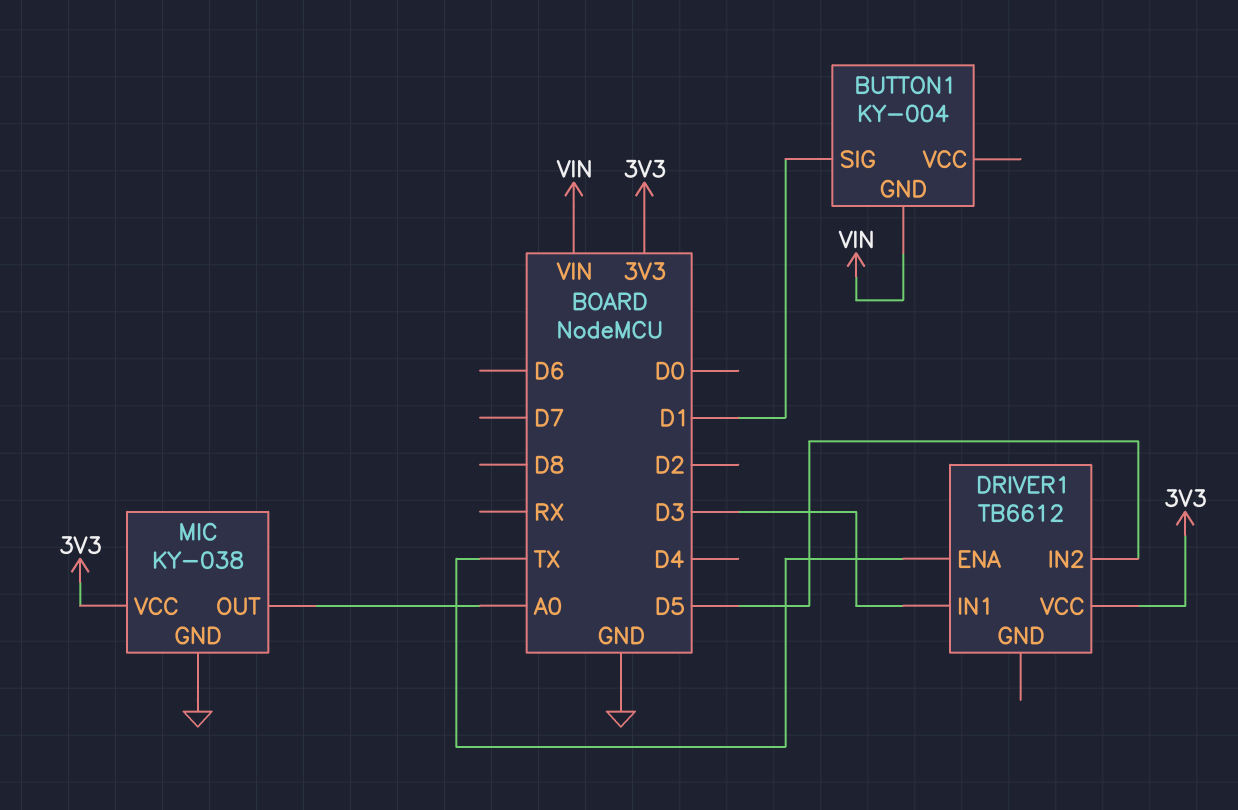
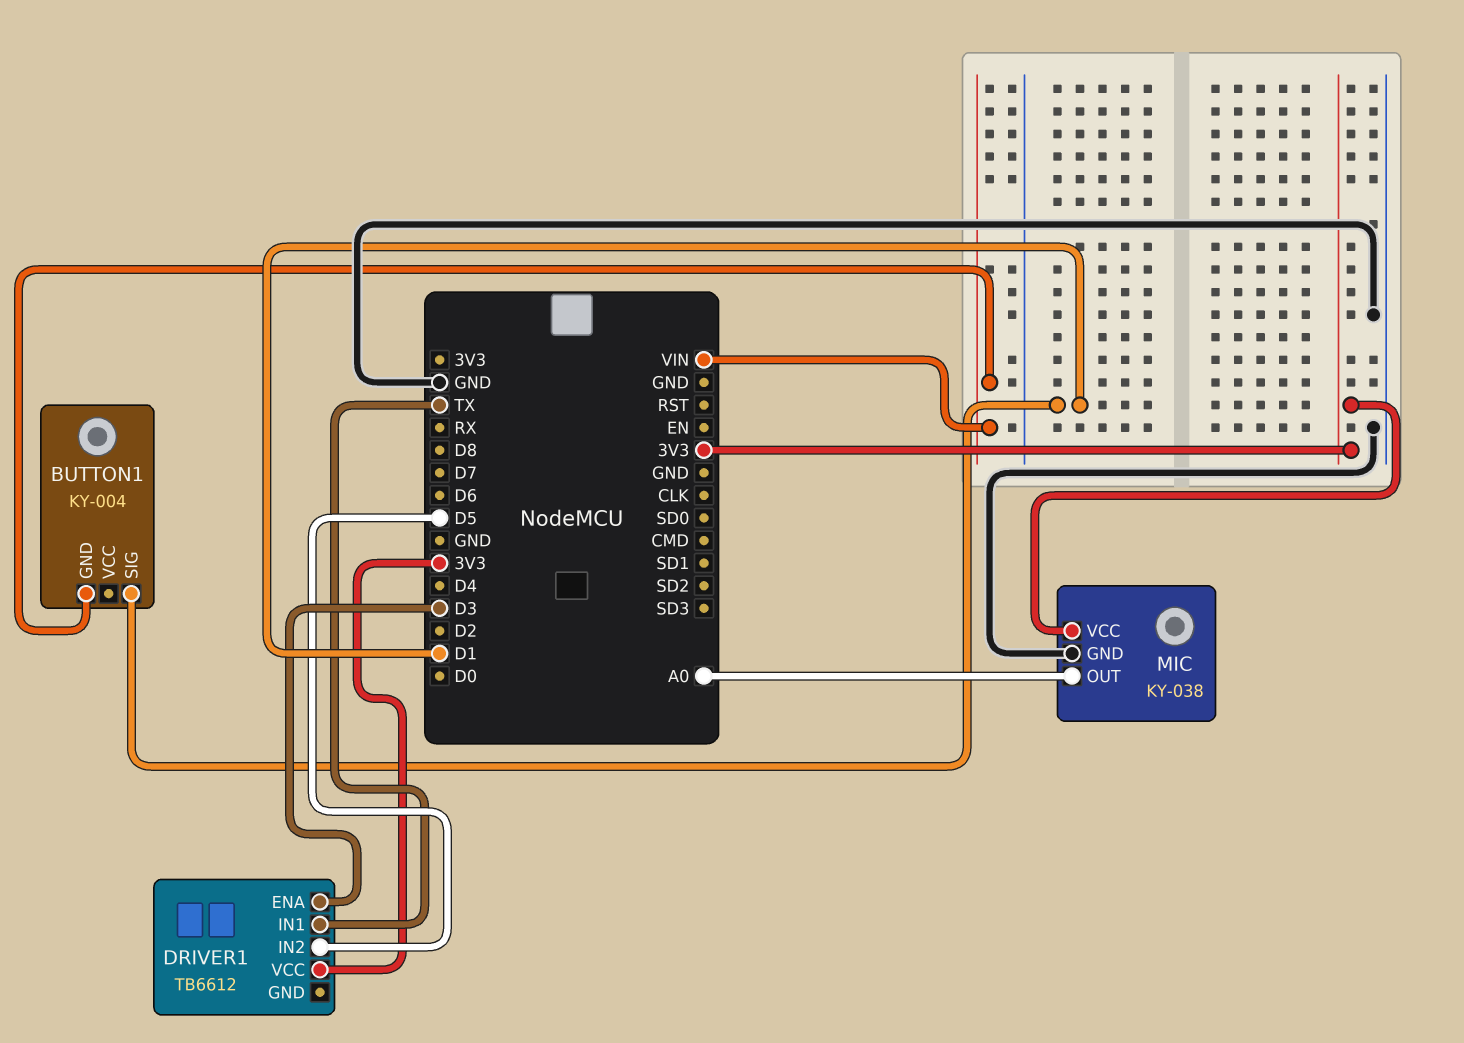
DRIVER1 pin ENA: TX -> D3
DRIVER1 pin IN1: D3 -> TX

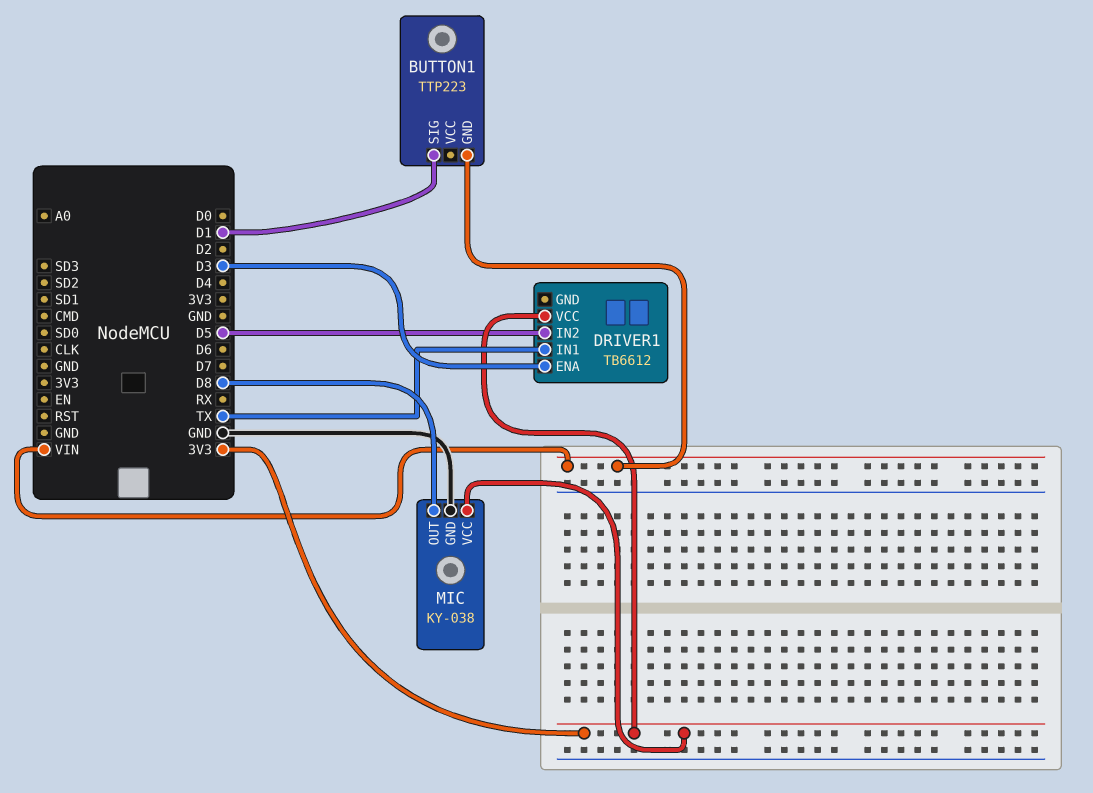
BUTTON1: KY-004 -> TTP223
MIC pin OUT: A0 -> D8

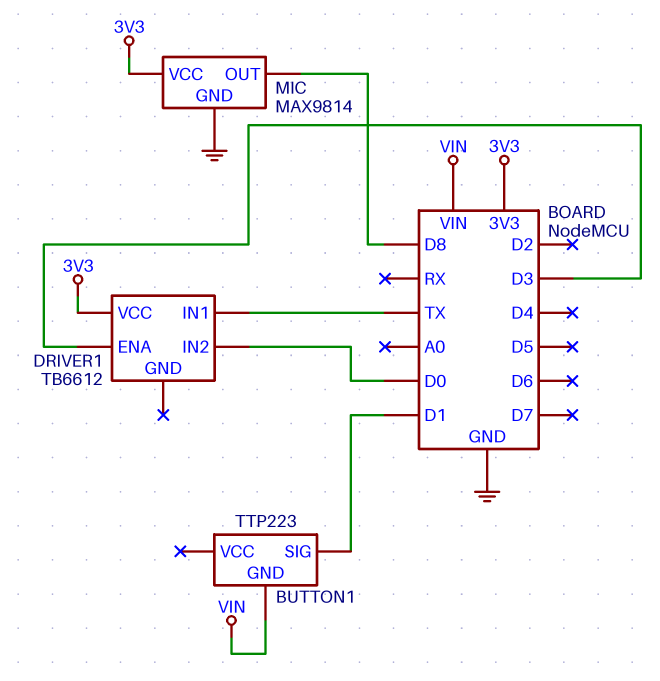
DRIVER1 pin IN2: D5 -> D0
MIC: KY-038 -> MAX9814

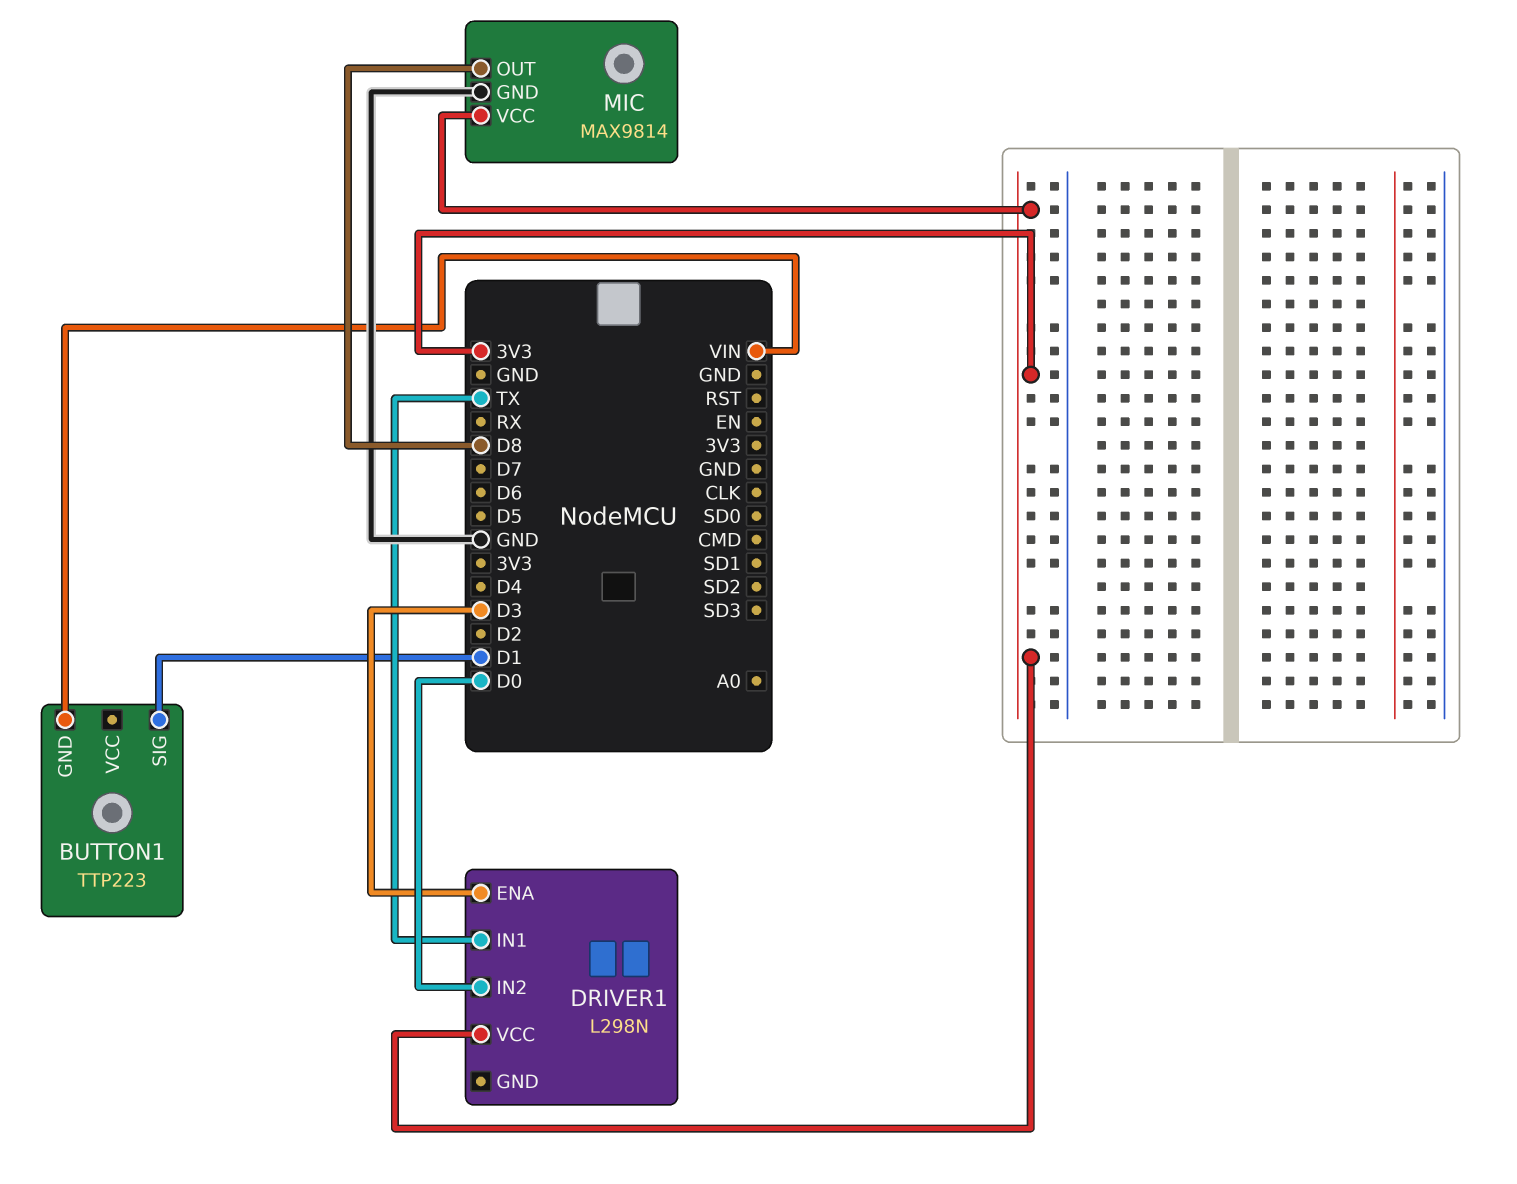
DRIVER1: TB6612 -> L298N

